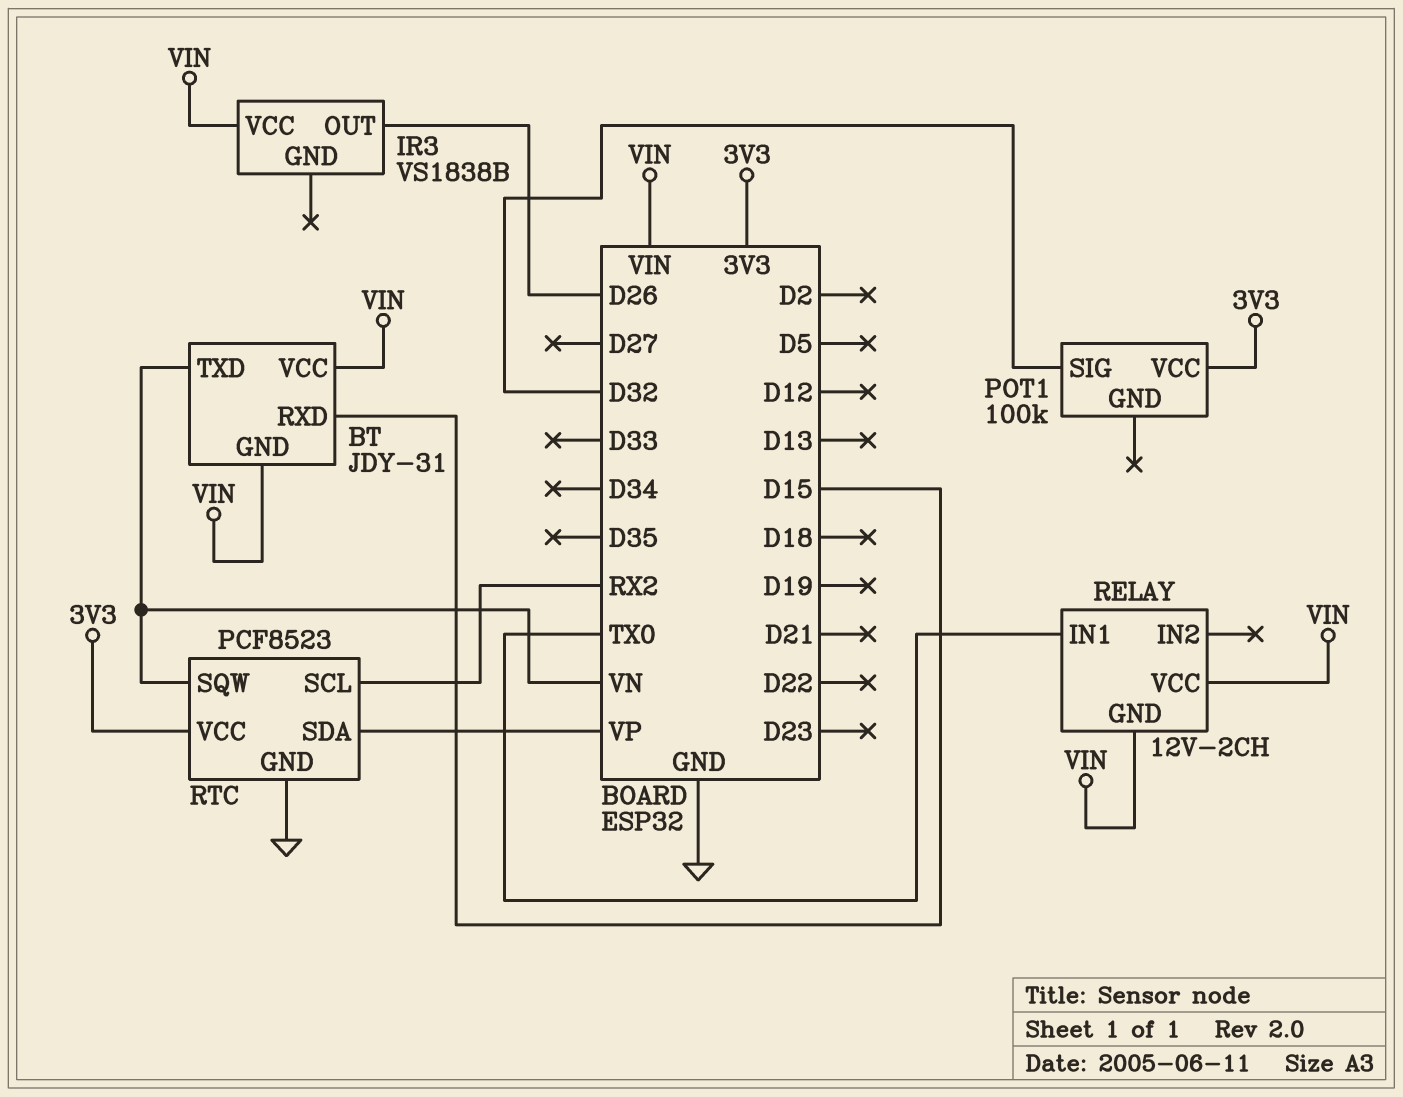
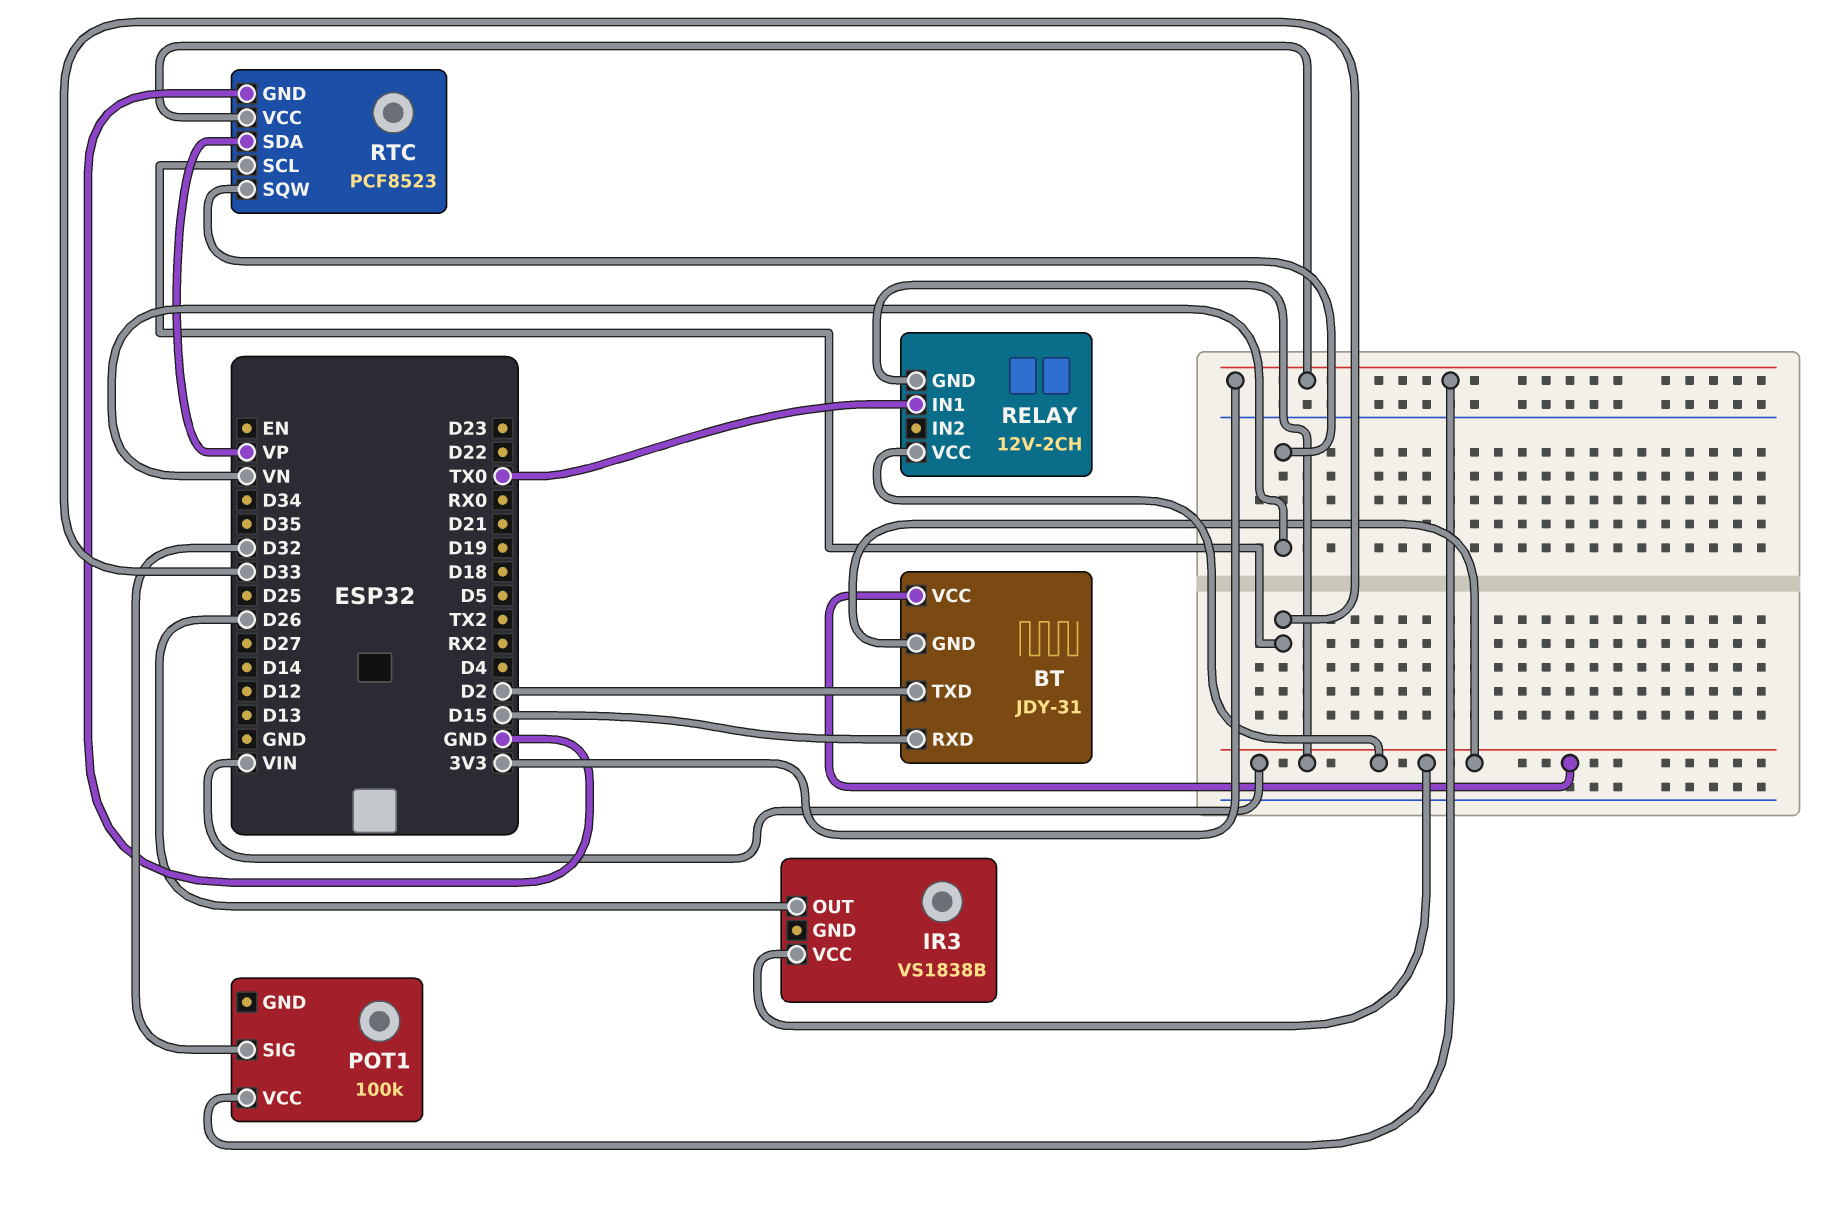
BT pin TXD: VN -> D2
RTC pin SCL: RX2 -> D33

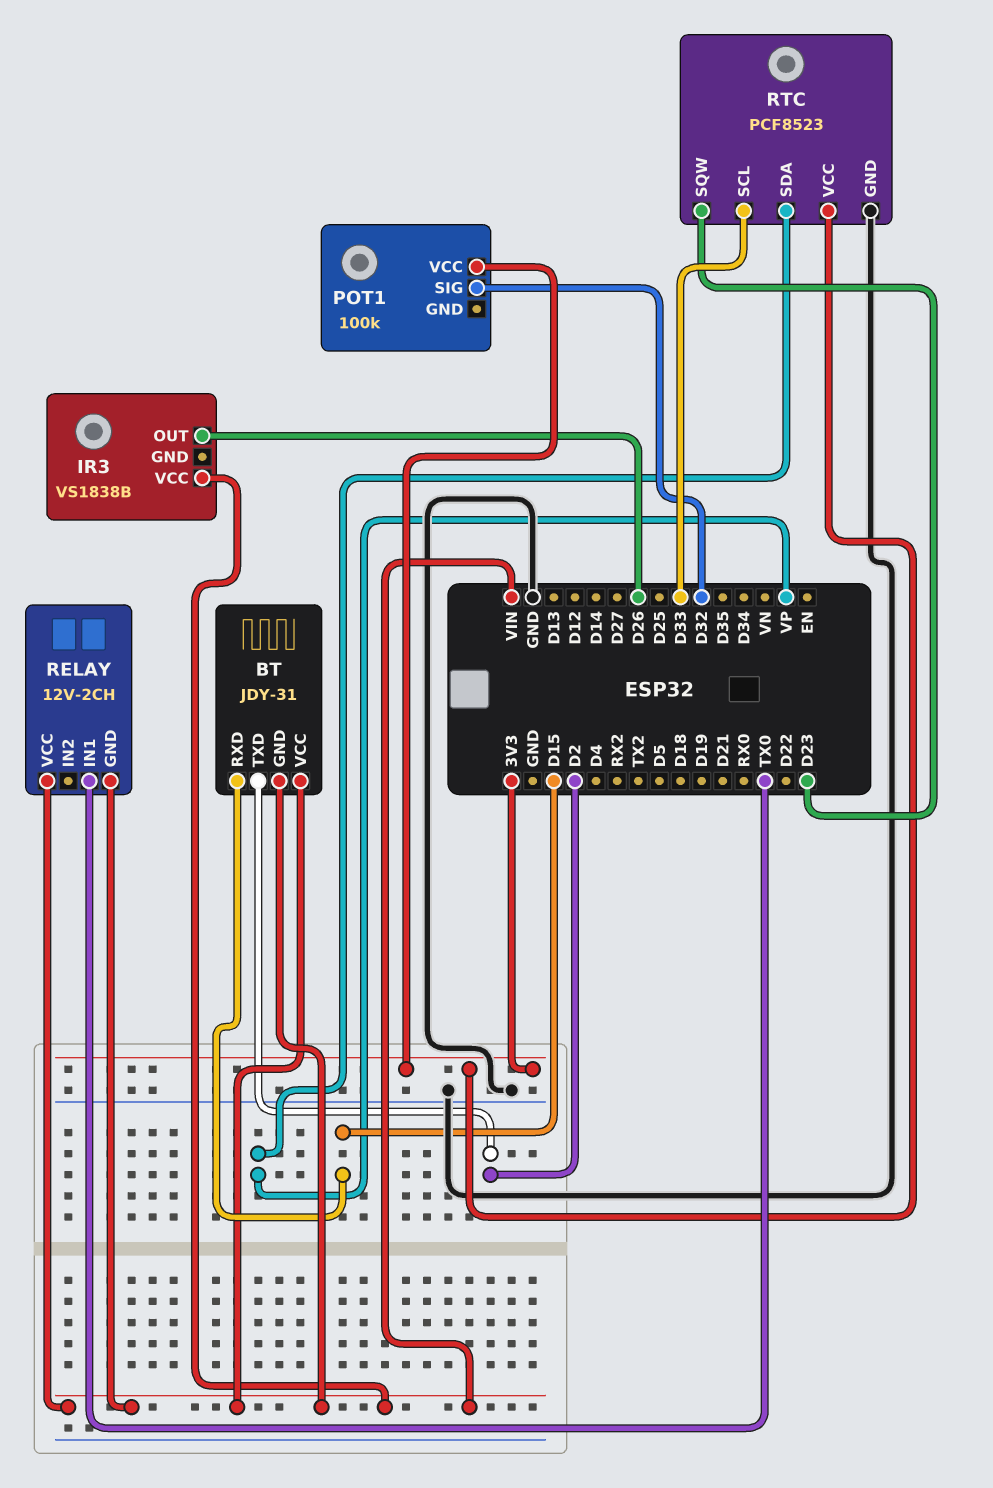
RTC pin SQW: VN -> D23

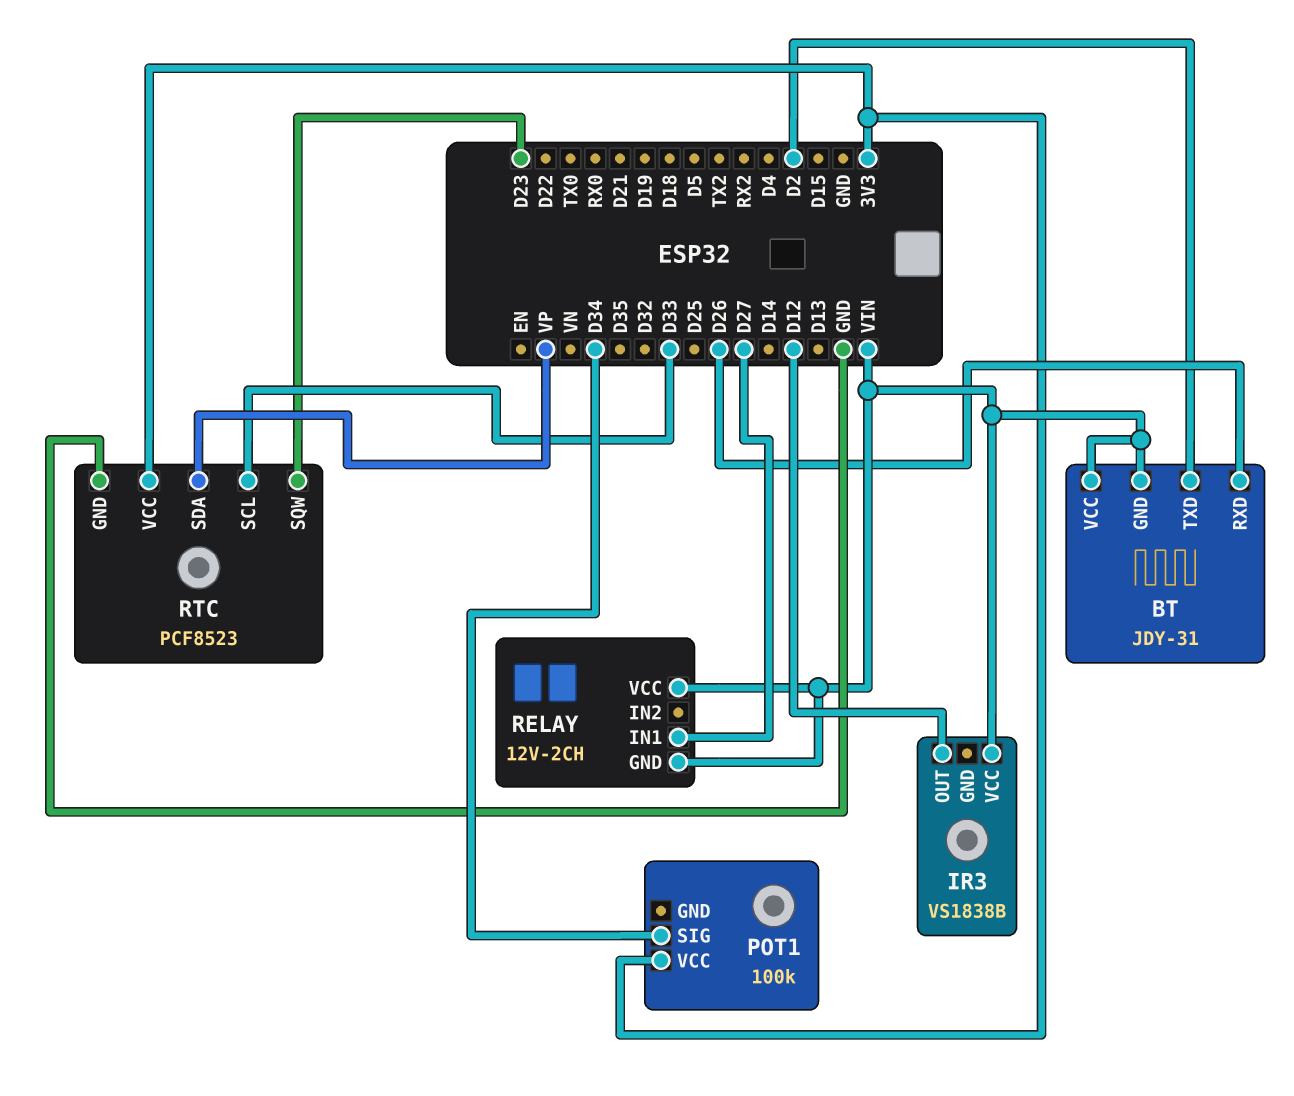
BT pin RXD: D15 -> D26
IR3 pin OUT: D26 -> D12
POT1 pin SIG: D32 -> D34
RELAY pin IN1: TX0 -> D27

